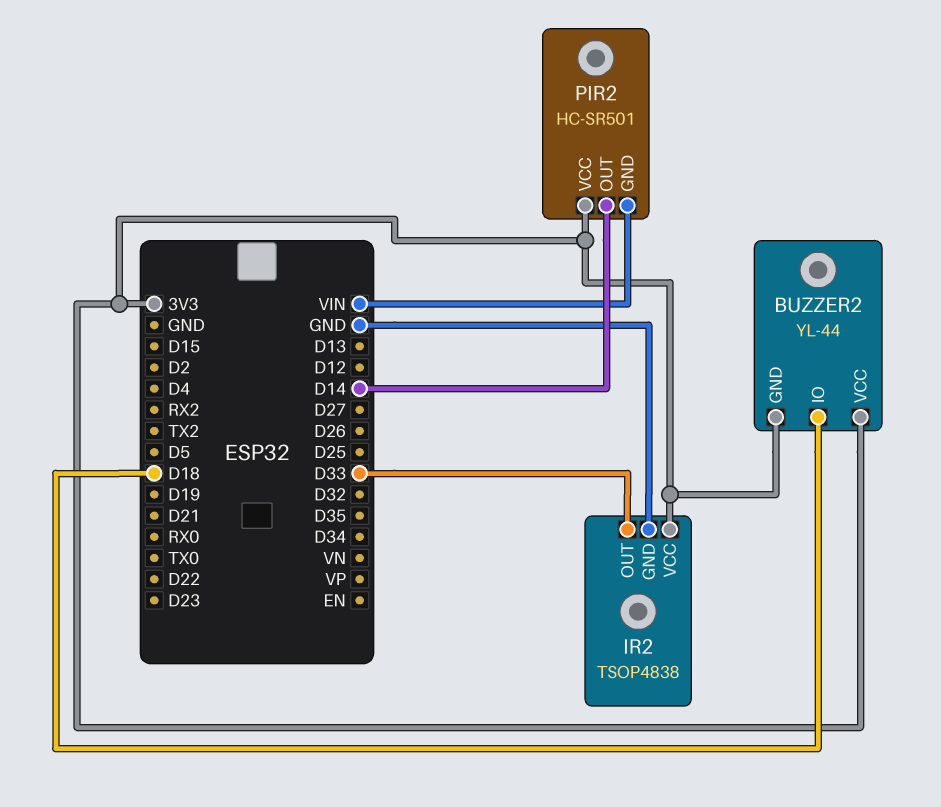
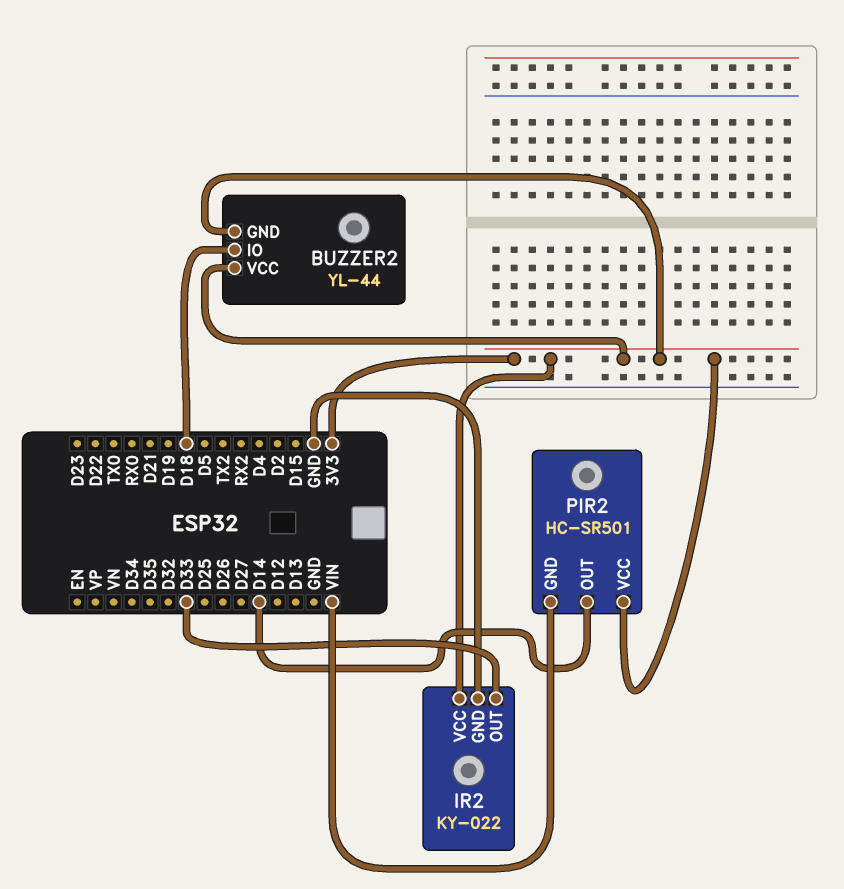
IR2: TSOP4838 -> KY-022

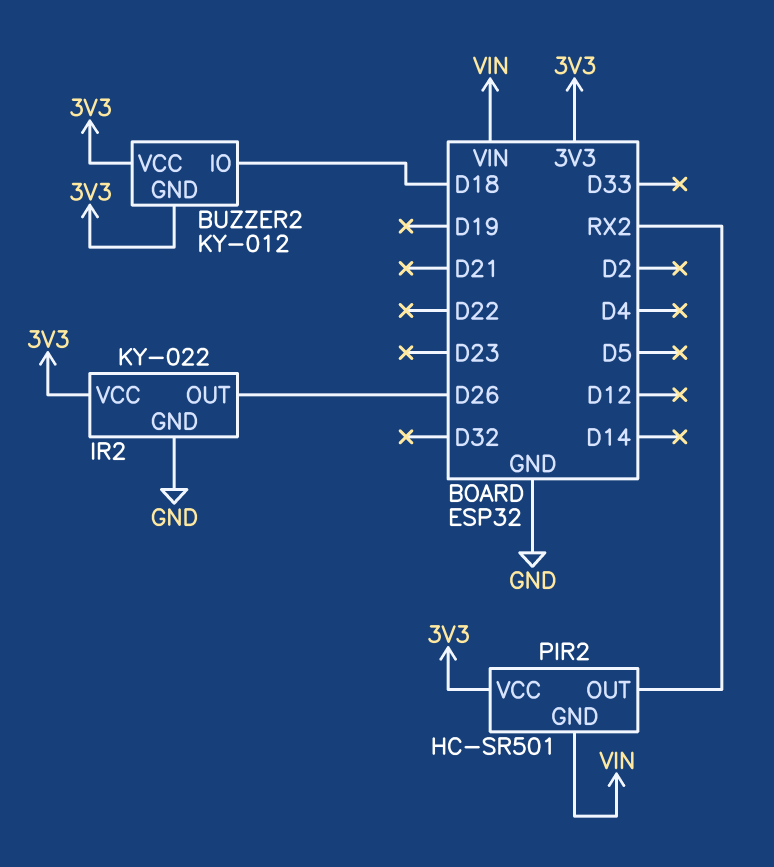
BUZZER2: YL-44 -> KY-012
IR2 pin OUT: D33 -> D26
PIR2 pin OUT: D14 -> RX2

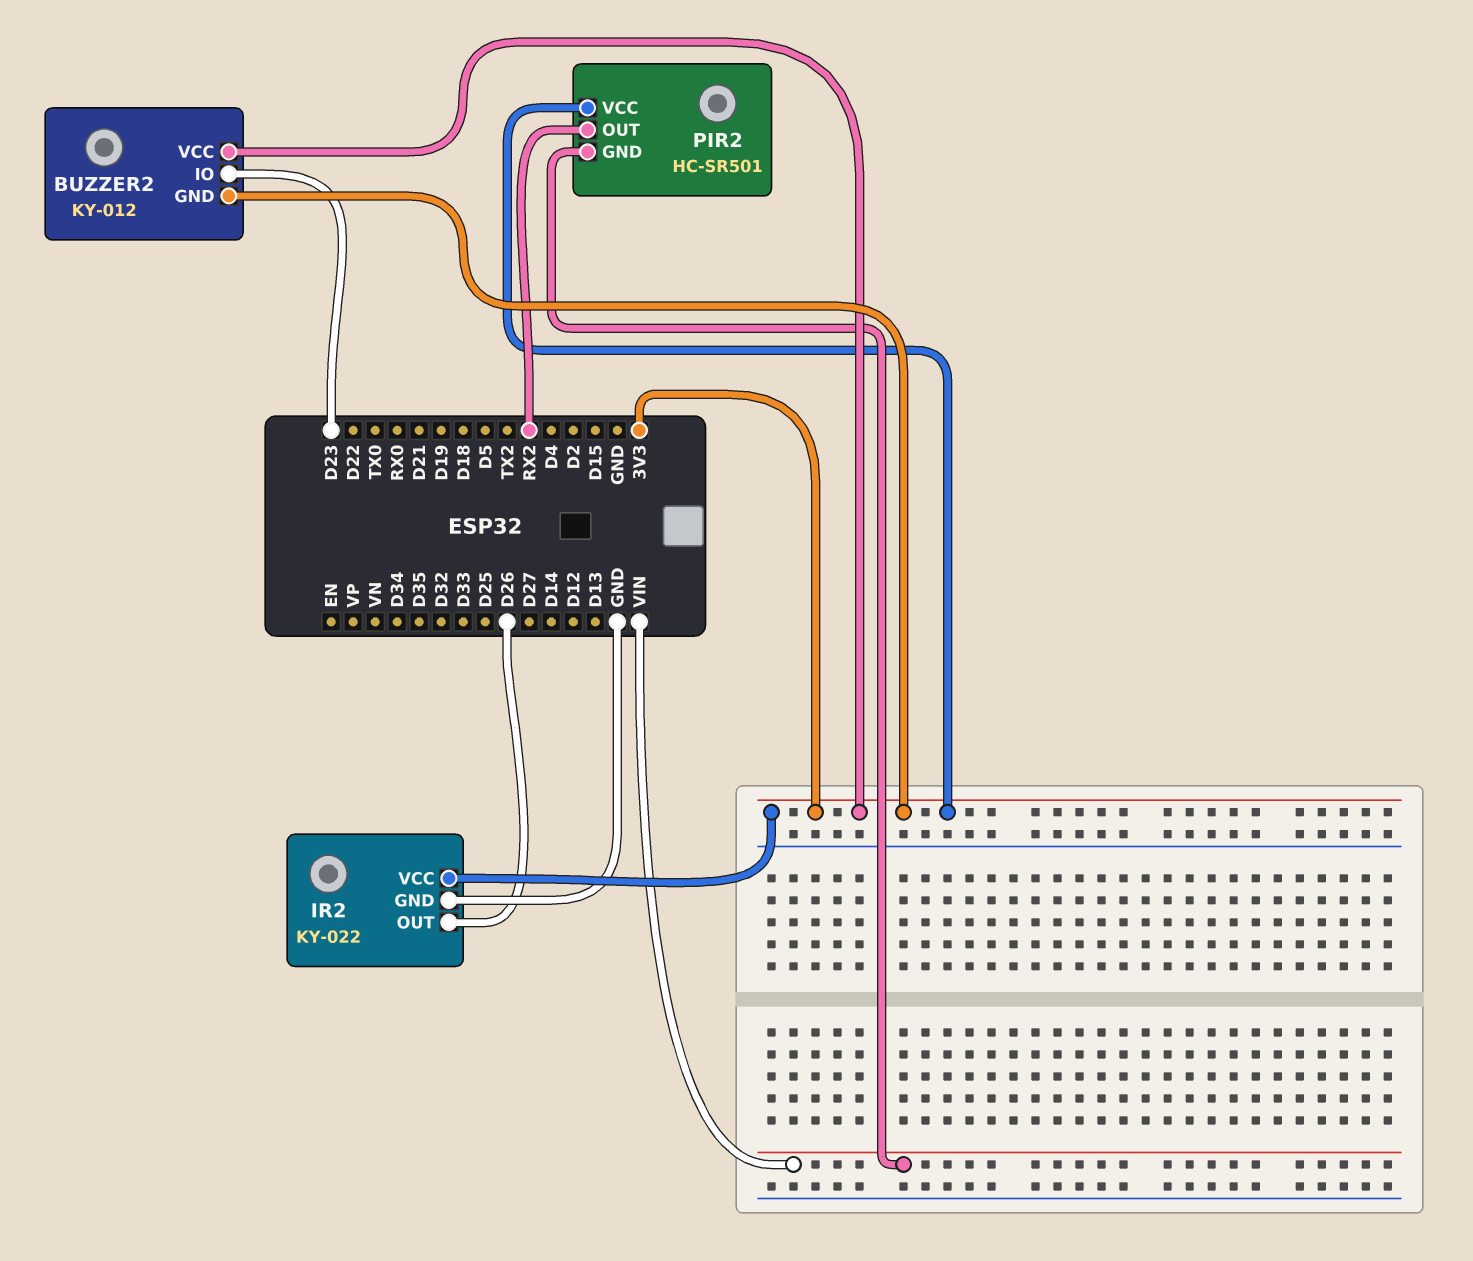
BUZZER2 pin IO: D18 -> D23

